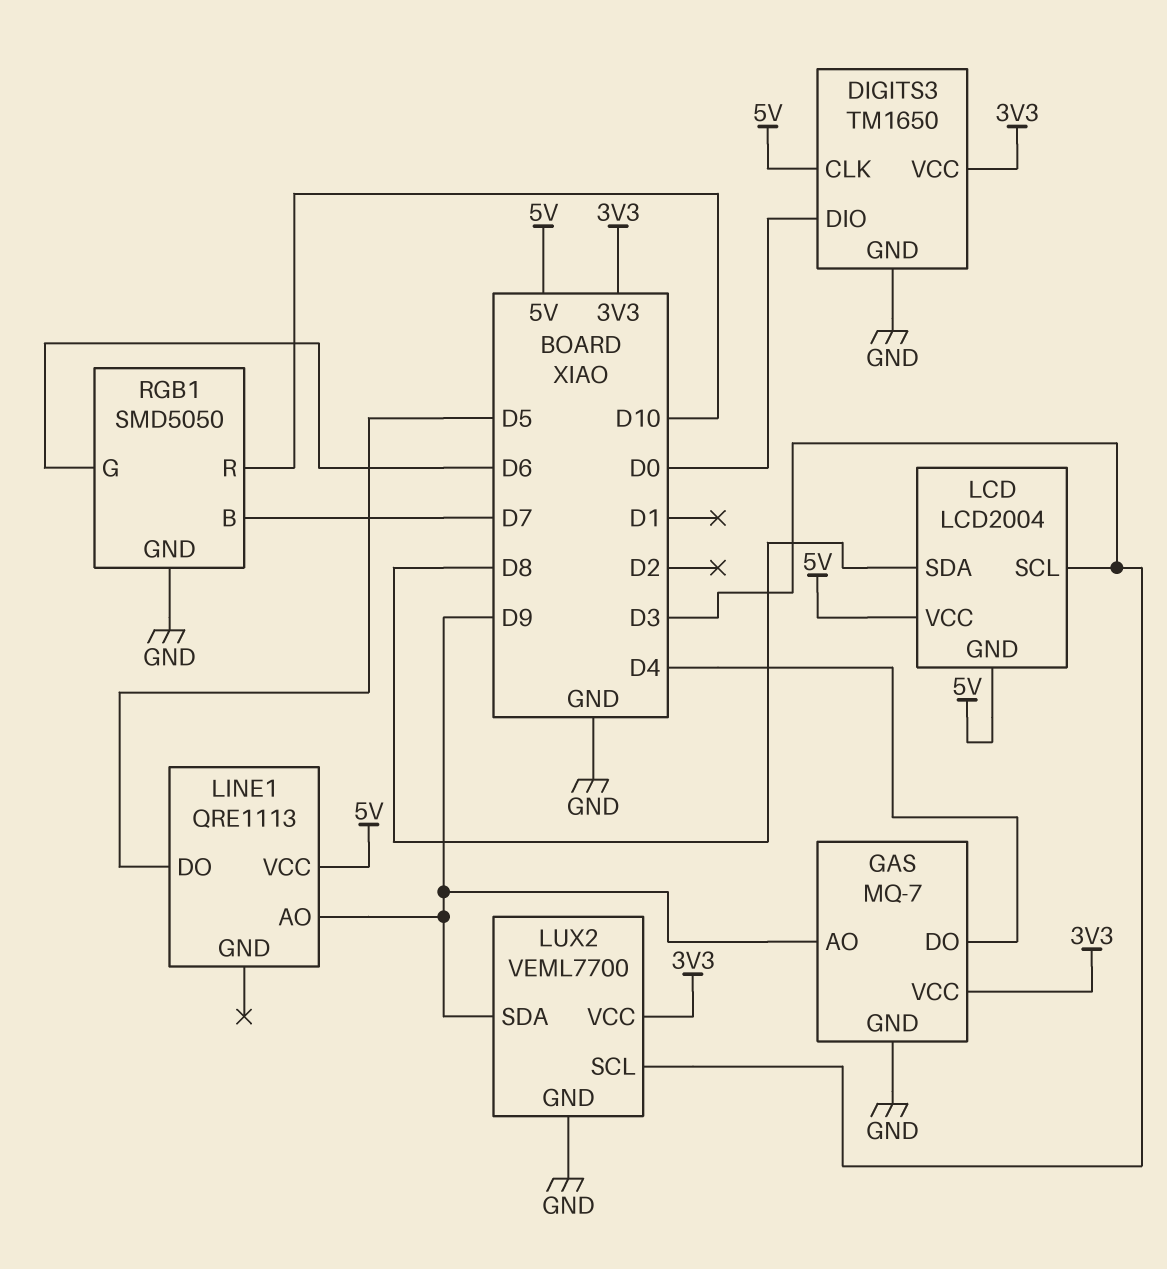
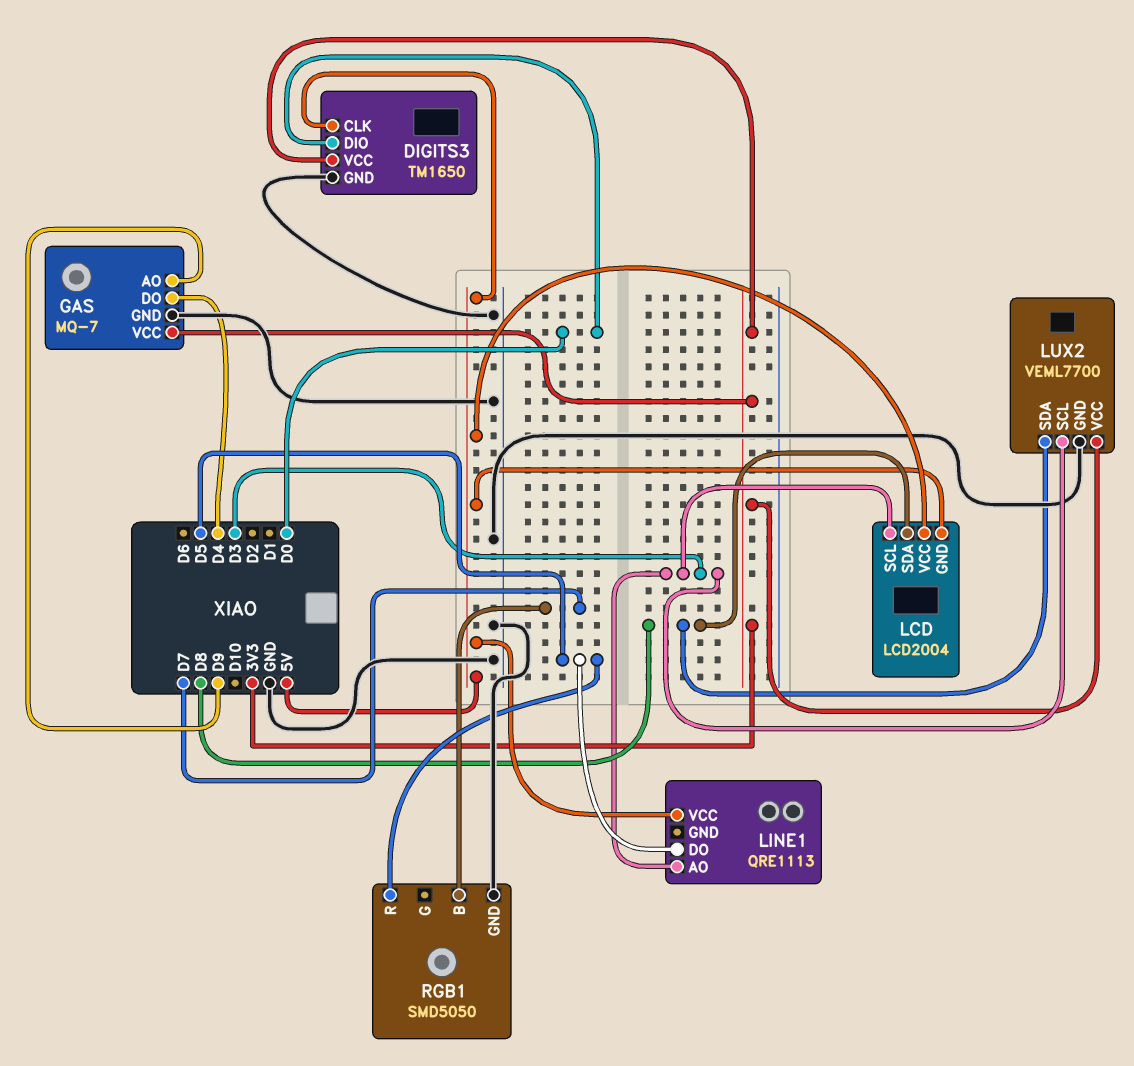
LINE1 pin AO: D9 -> D3
LUX2 pin SDA: D9 -> D8
RGB1 pin G: D6 -> none
RGB1 pin R: D10 -> D5

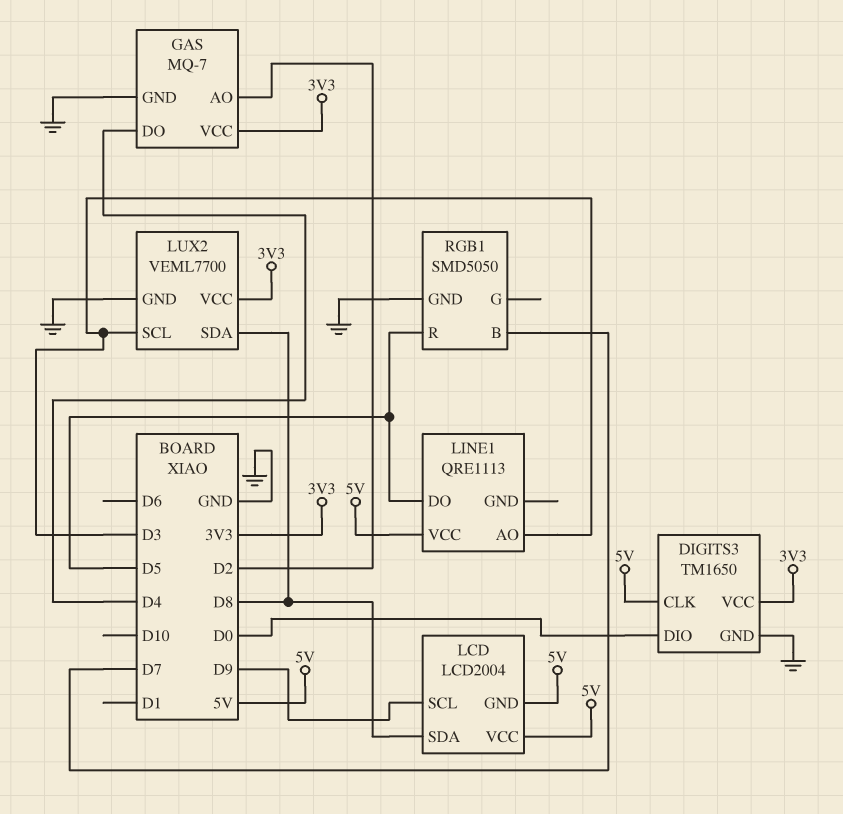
GAS pin AO: D9 -> D2
LCD pin SCL: D3 -> D9

